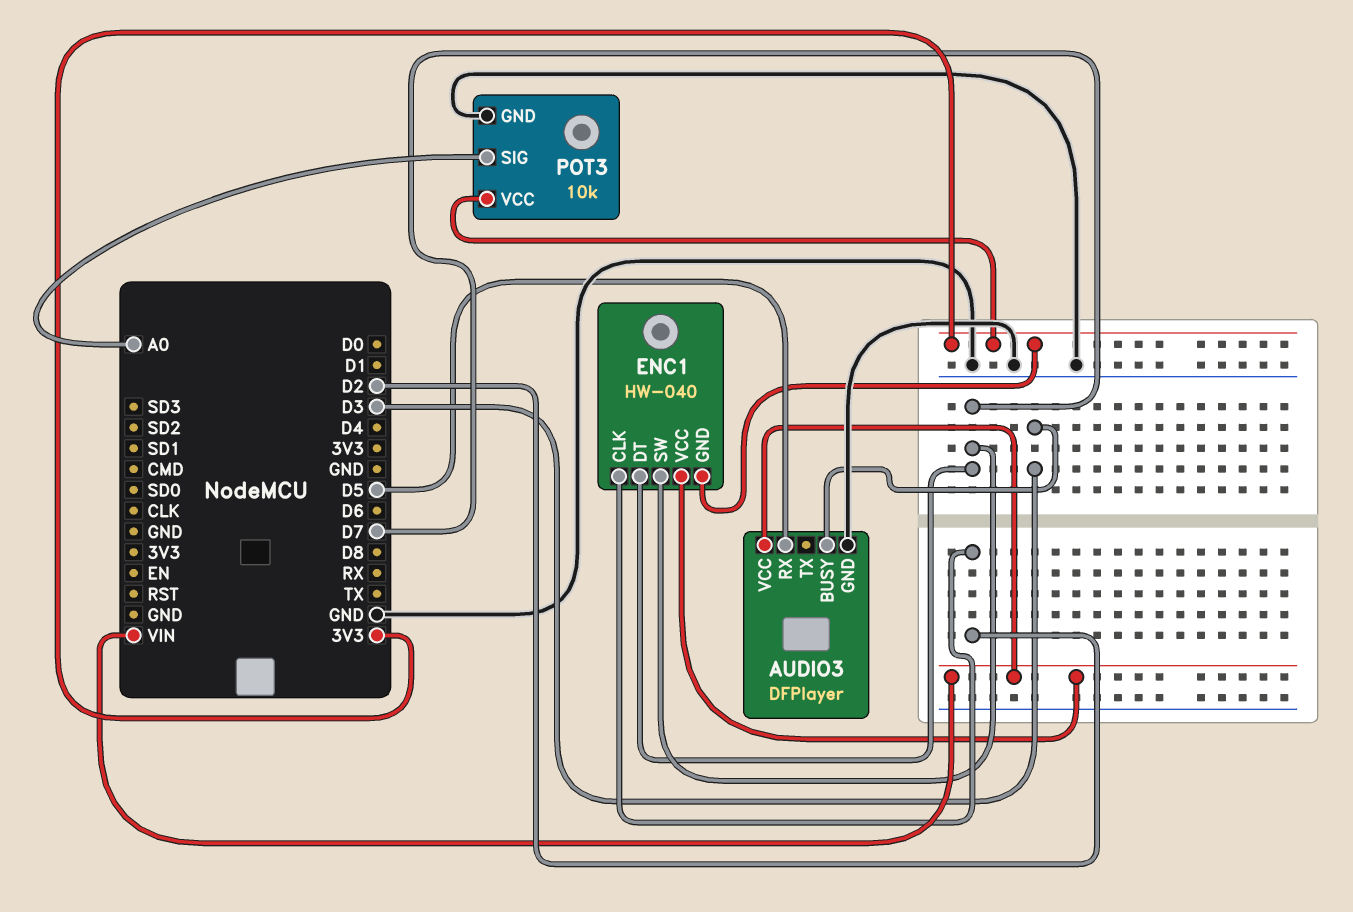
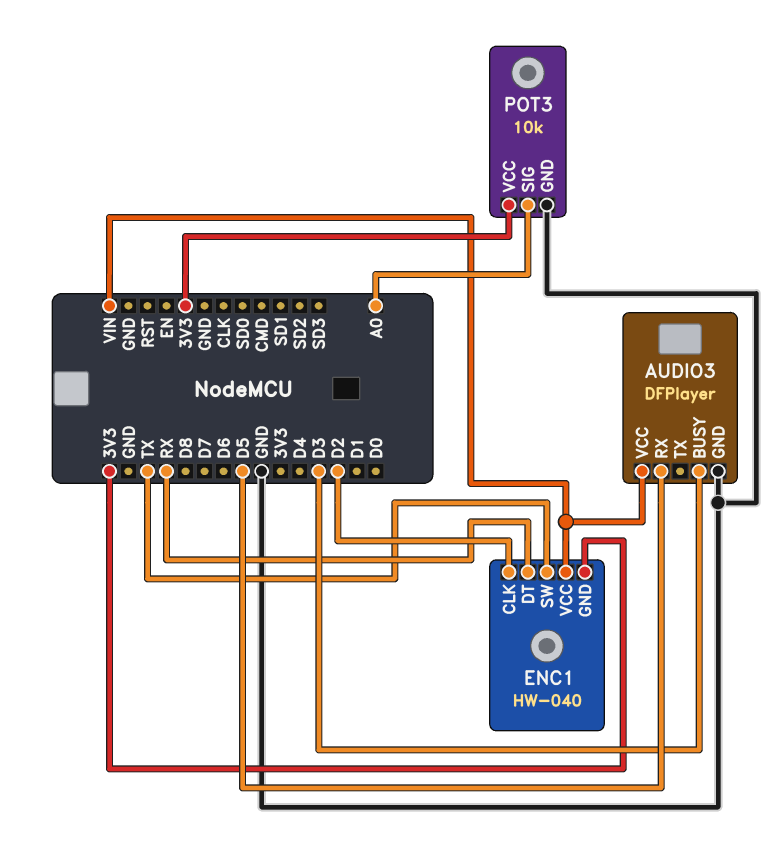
ENC1 pin DT: D7 -> RX
ENC1 pin SW: D7 -> TX

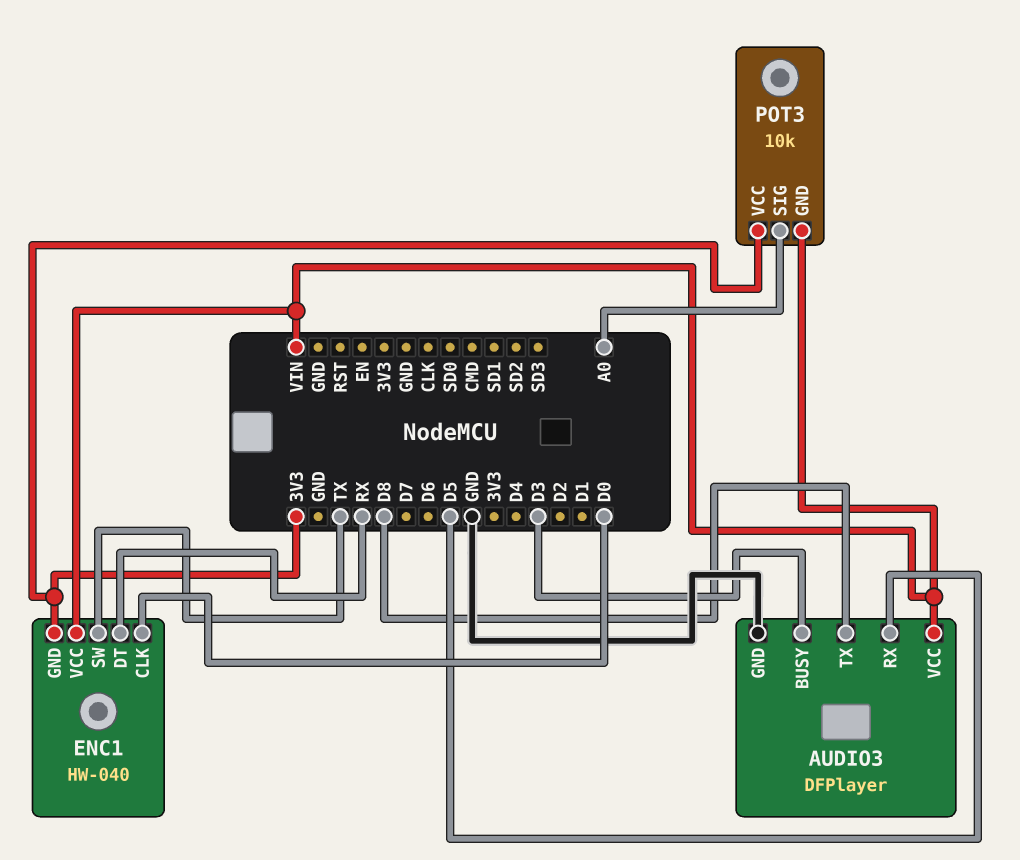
AUDIO3 pin TX: none -> D8
ENC1 pin CLK: D2 -> D0
POT3 pin GND: GND -> VIN

